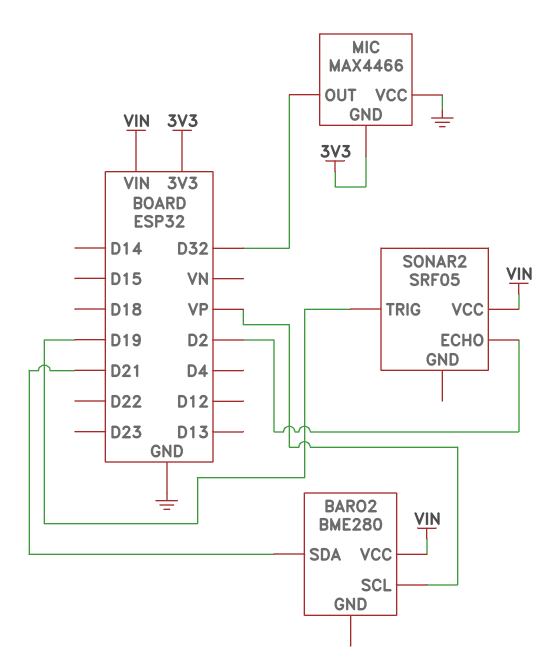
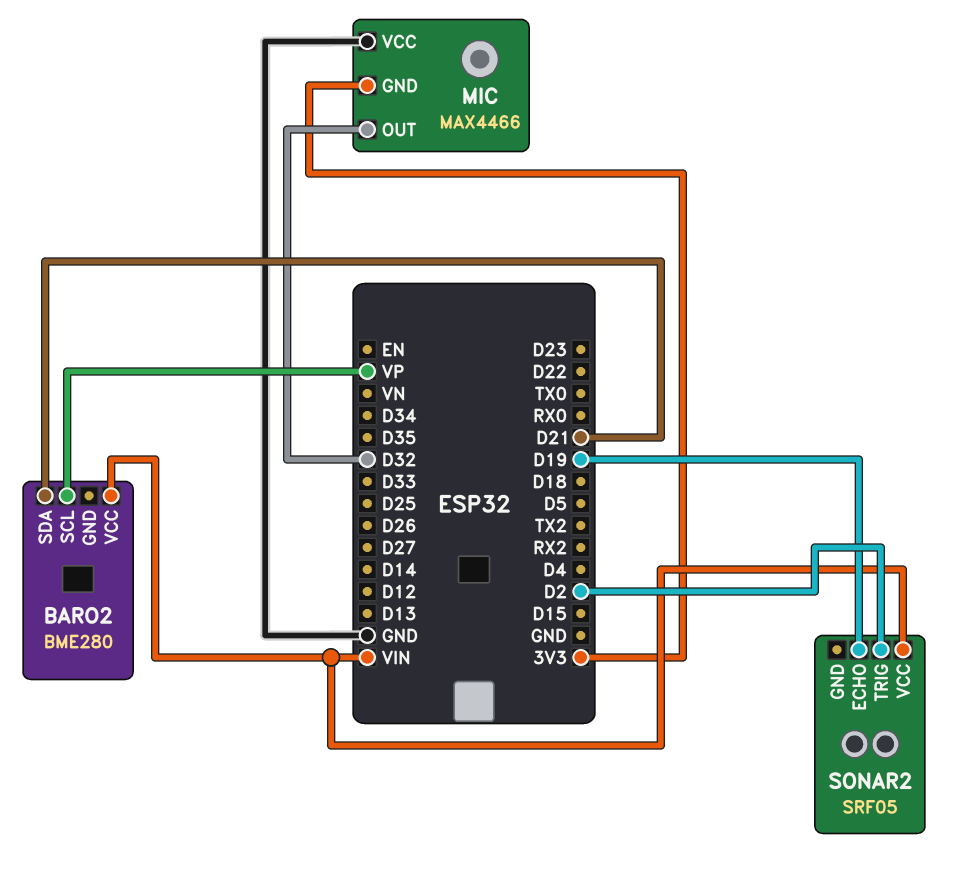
SONAR2 pin ECHO: D2 -> D19
SONAR2 pin TRIG: D19 -> D2

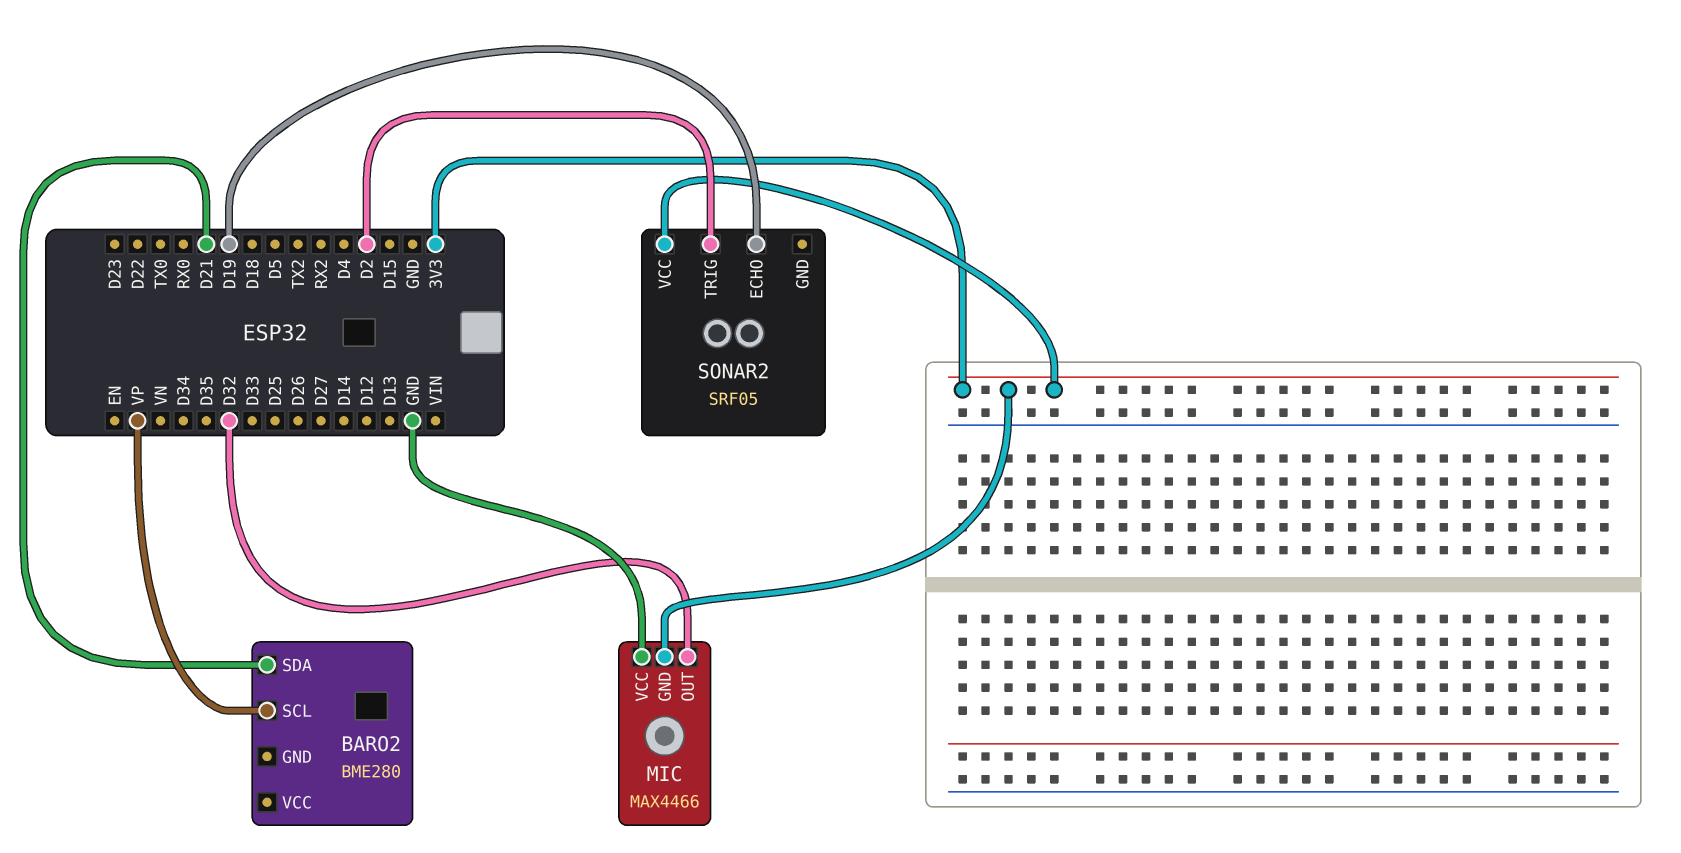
BARO2 pin VCC: VIN -> none
SONAR2 pin VCC: VIN -> 3V3

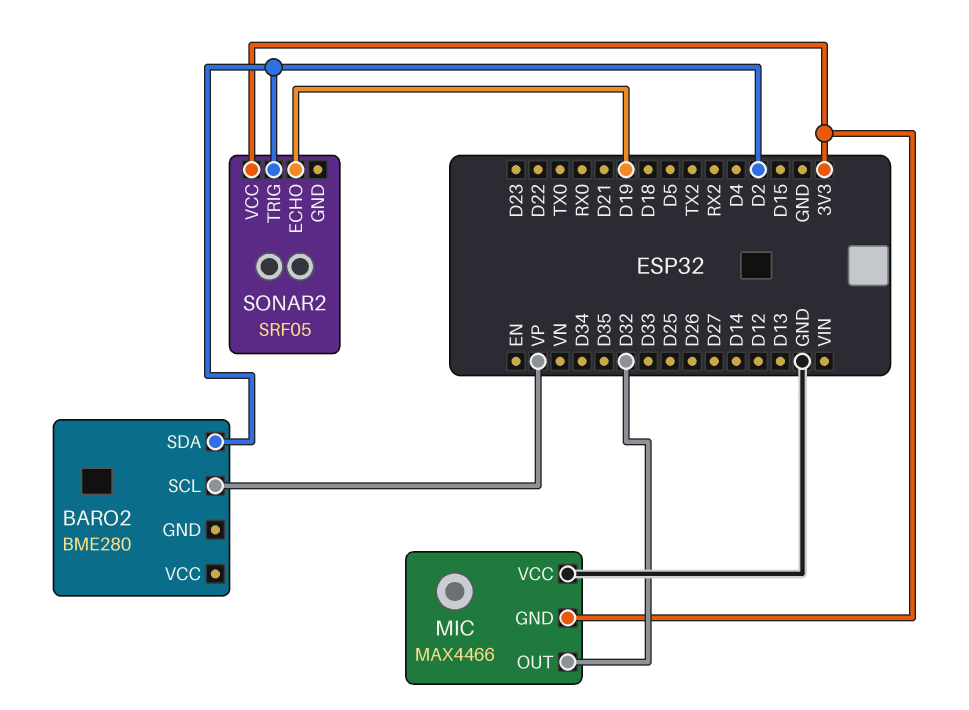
BARO2 pin SDA: D21 -> D2

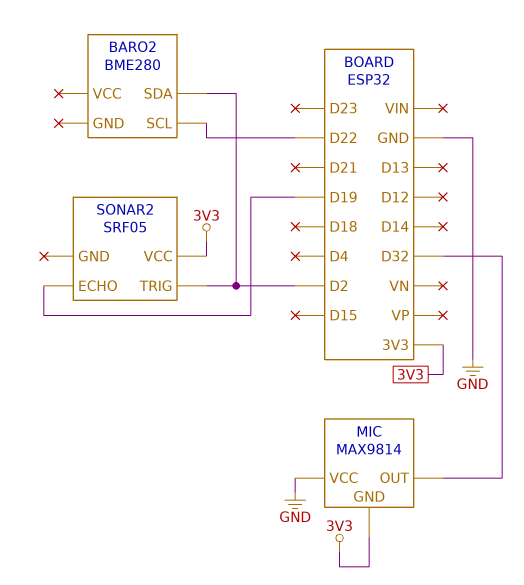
BARO2 pin SCL: VP -> D22
MIC: MAX4466 -> MAX9814

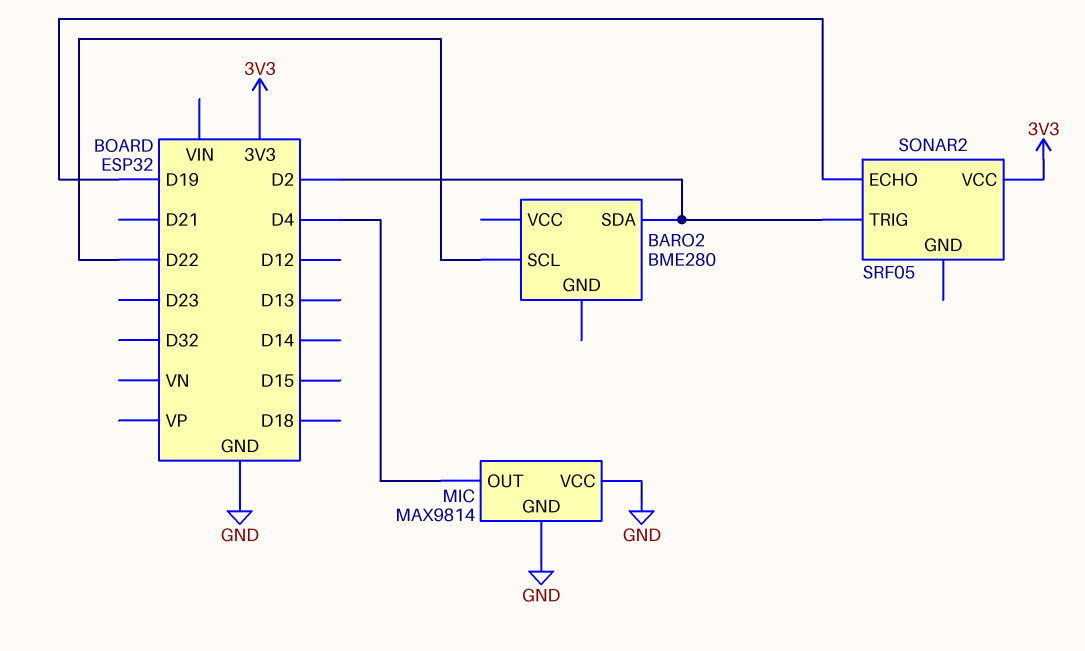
MIC pin GND: 3V3 -> GND
MIC pin OUT: D32 -> D4

